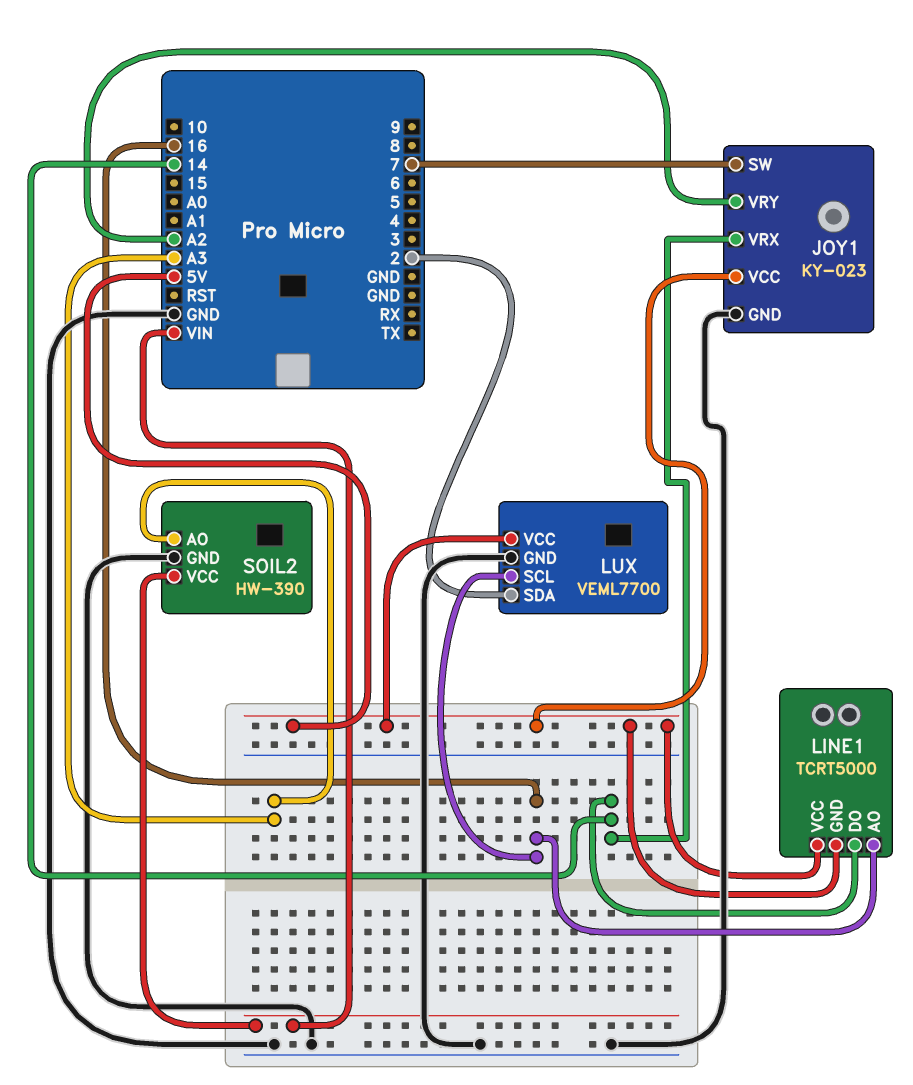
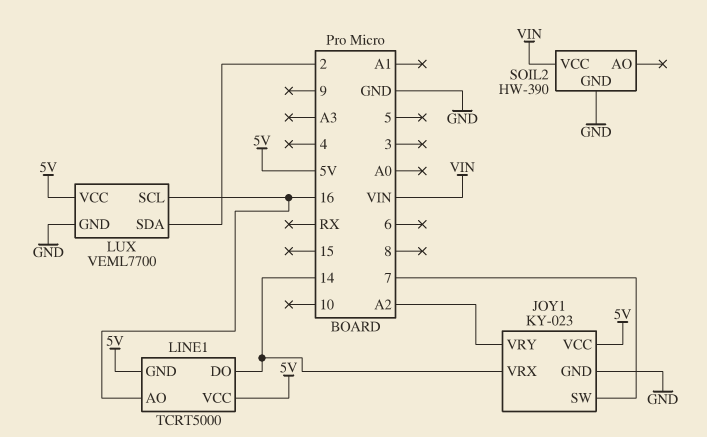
SOIL2 pin AO: A3 -> none

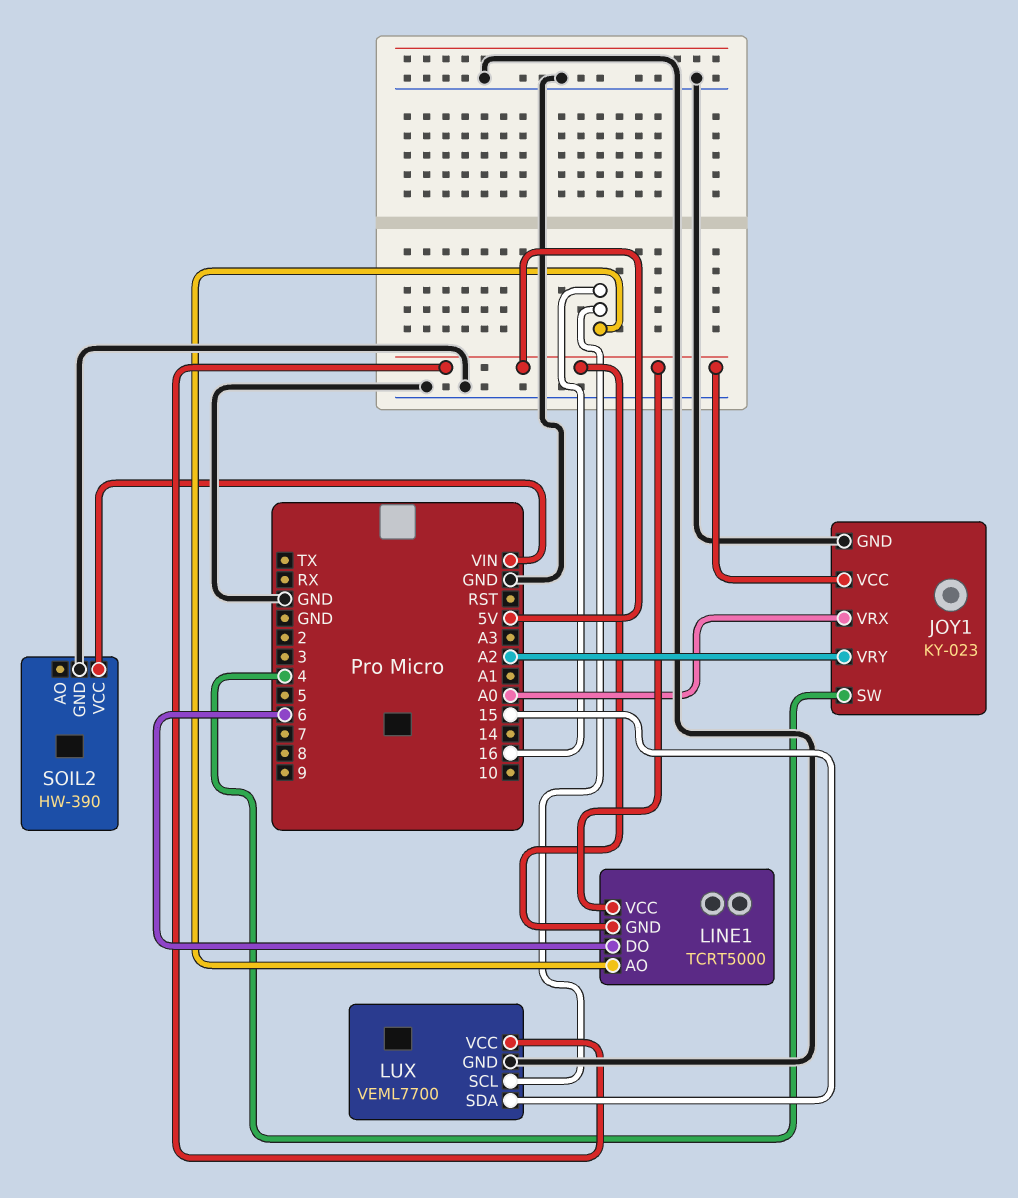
JOY1 pin SW: 7 -> 4
JOY1 pin VRX: 14 -> A0
LINE1 pin DO: 14 -> 6
LUX pin SDA: 2 -> 15

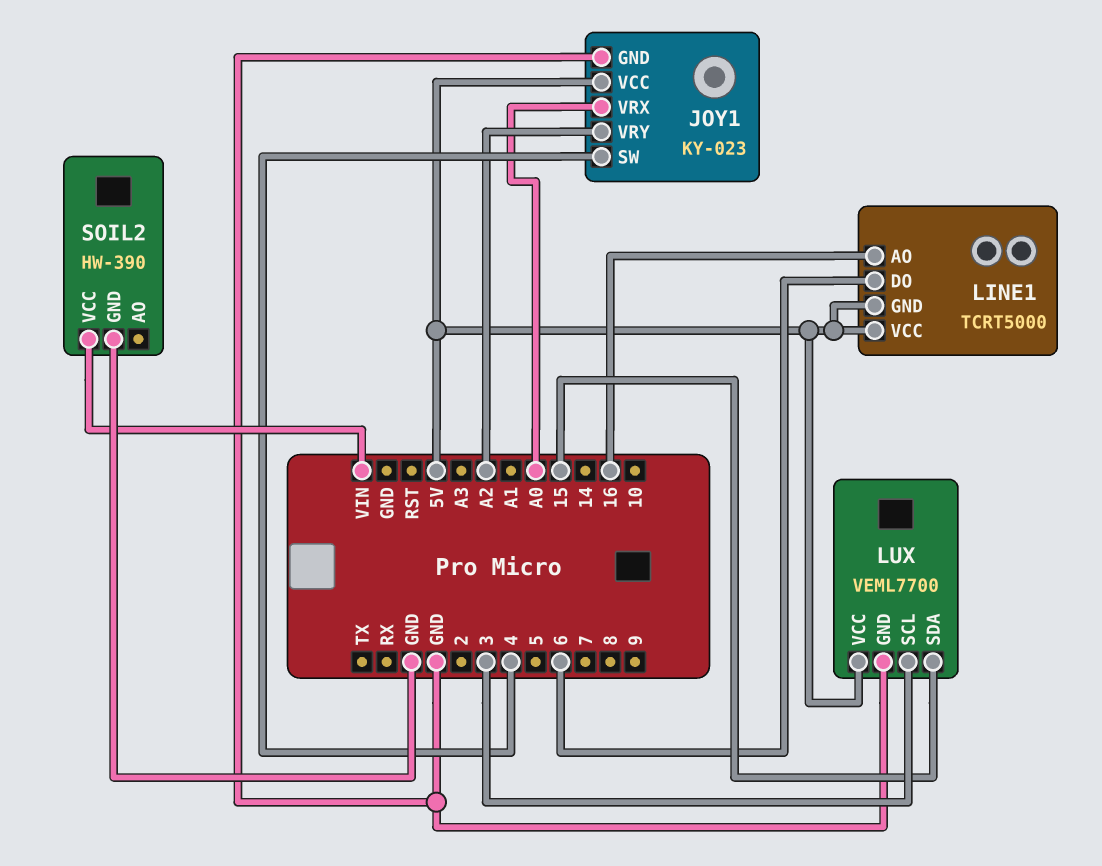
LUX pin SCL: 16 -> 3

